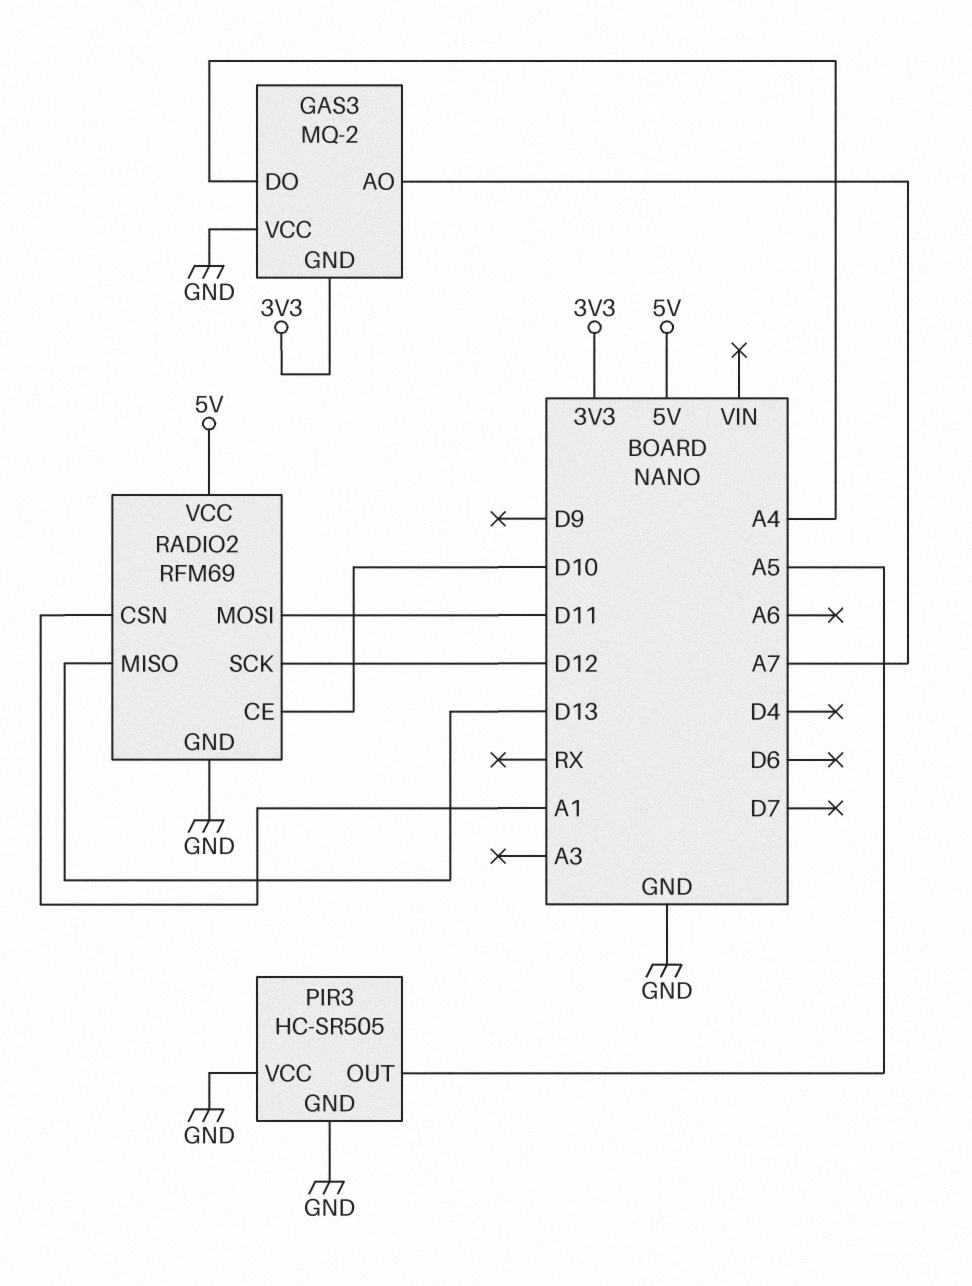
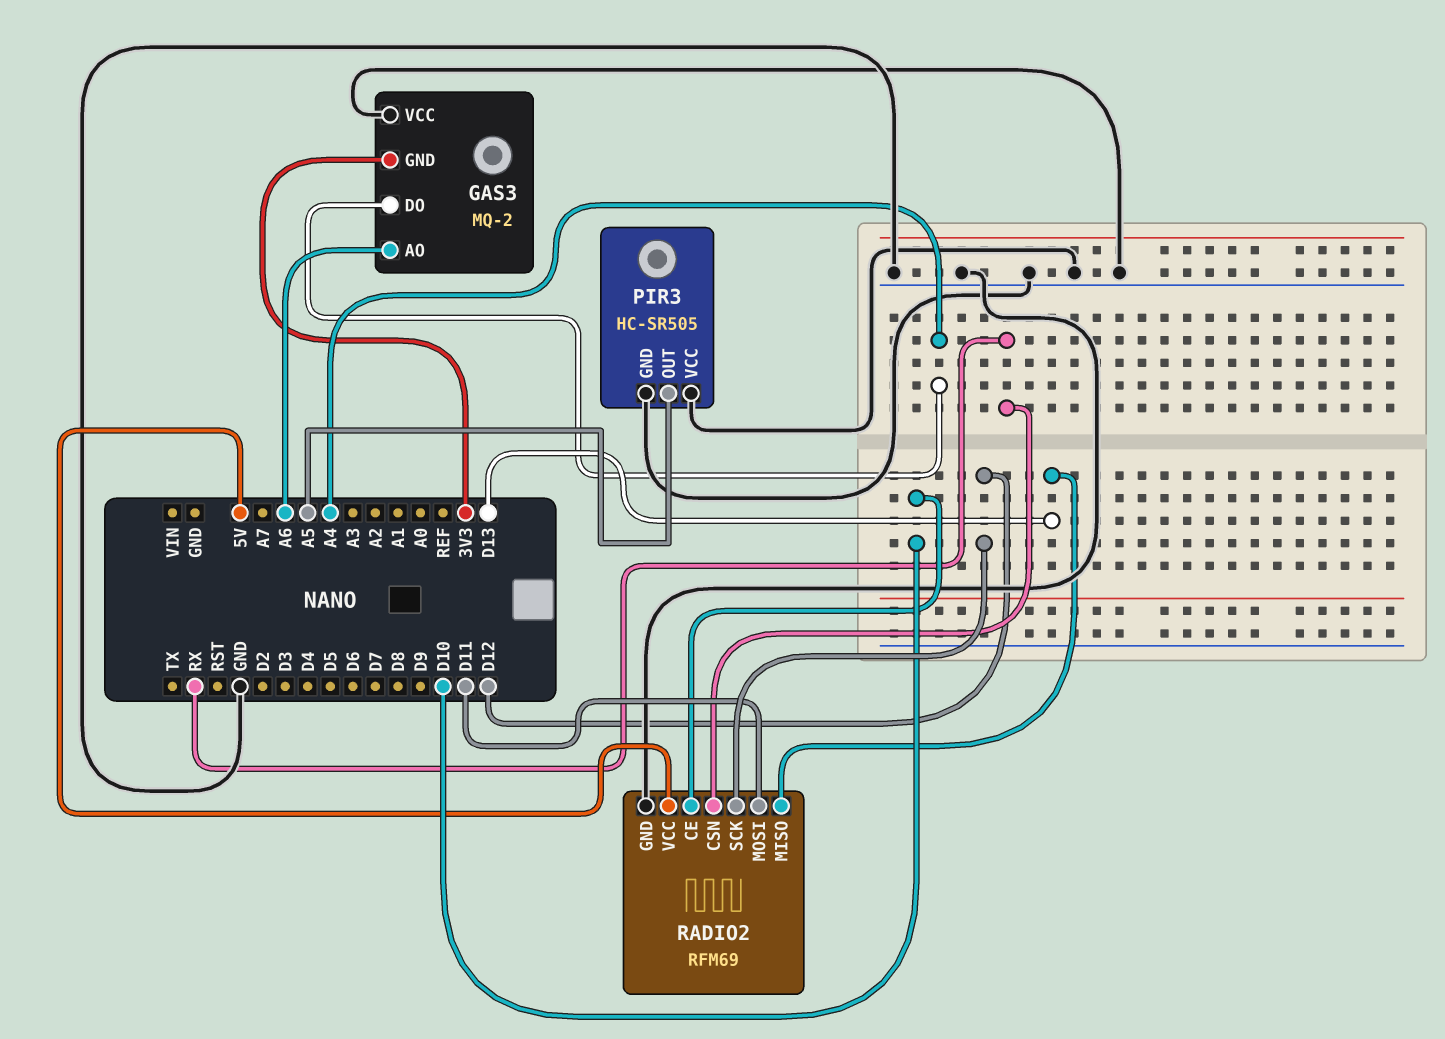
GAS3 pin AO: A7 -> A6
RADIO2 pin CSN: A1 -> RX

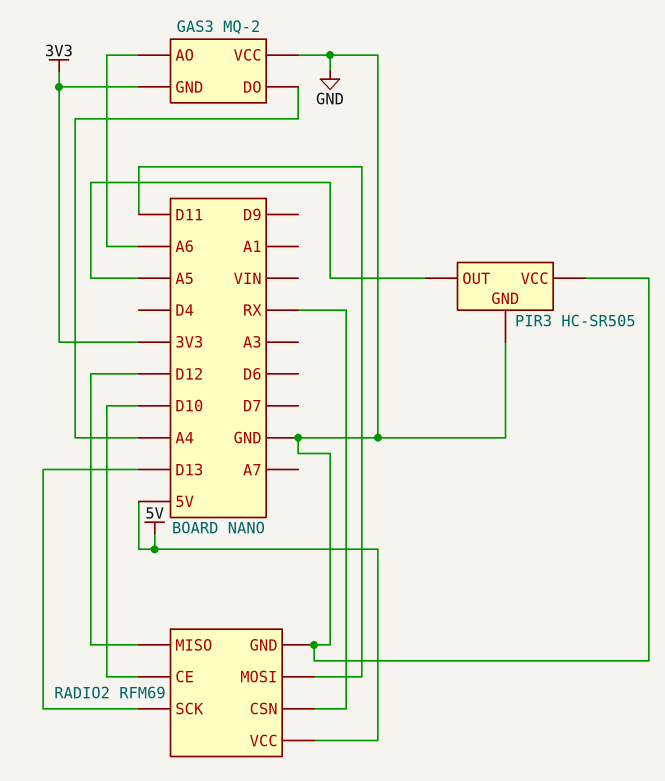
RADIO2 pin MISO: D13 -> D12
RADIO2 pin SCK: D12 -> D13

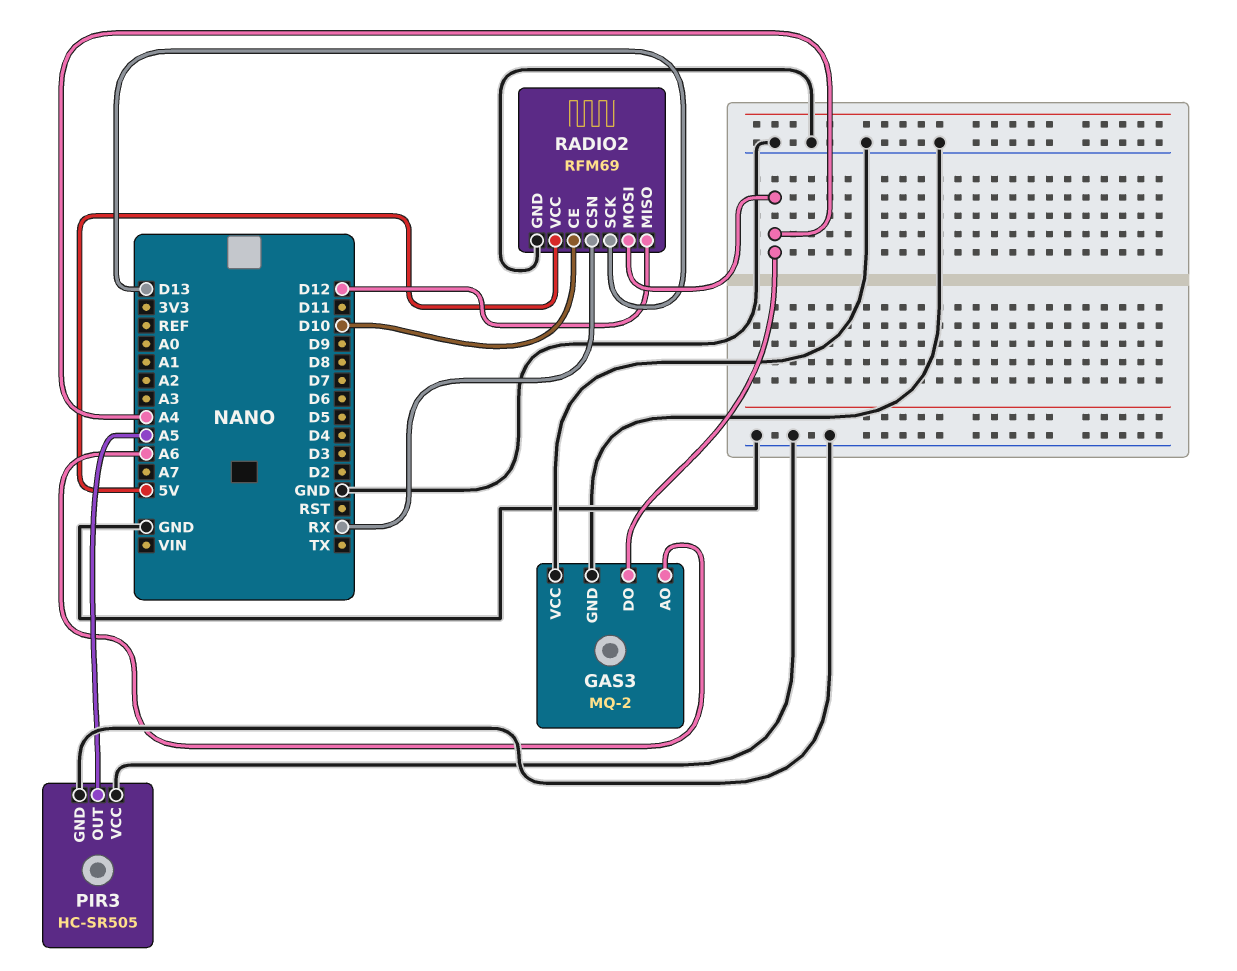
GAS3 pin GND: 3V3 -> GND
RADIO2 pin MOSI: D11 -> A4

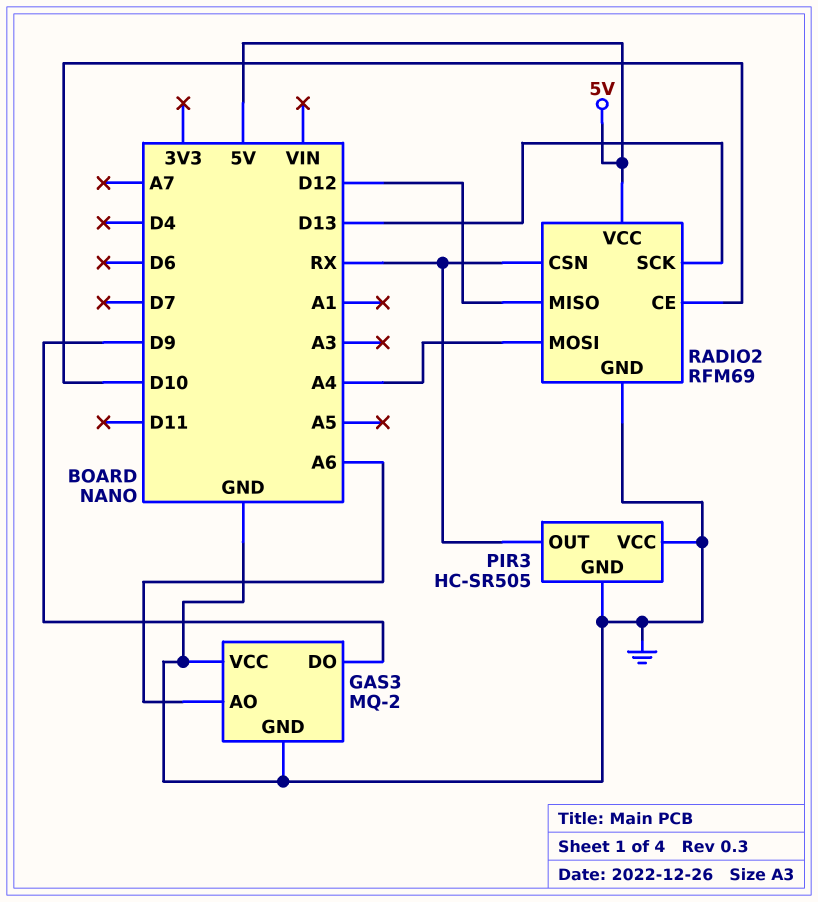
GAS3 pin DO: A4 -> D9
PIR3 pin OUT: A5 -> RX

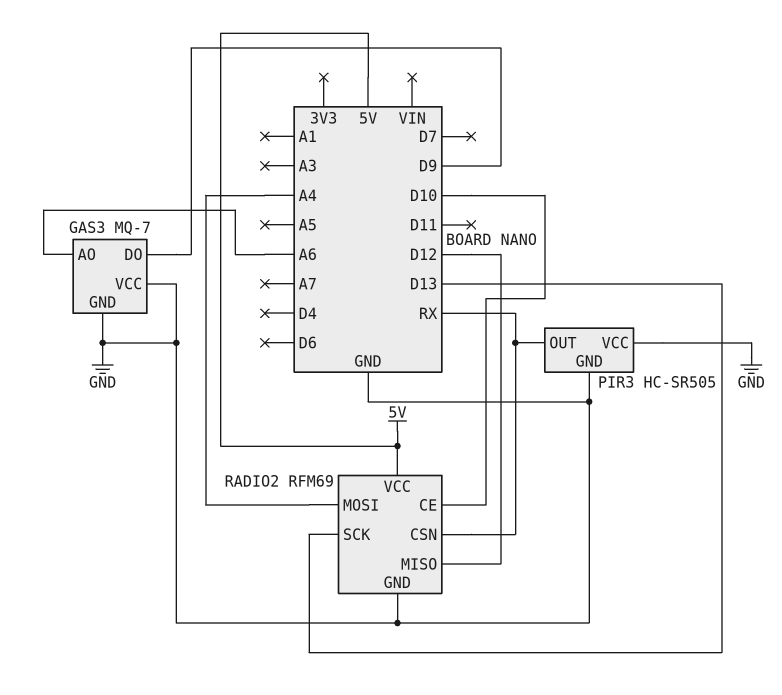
GAS3: MQ-2 -> MQ-7

